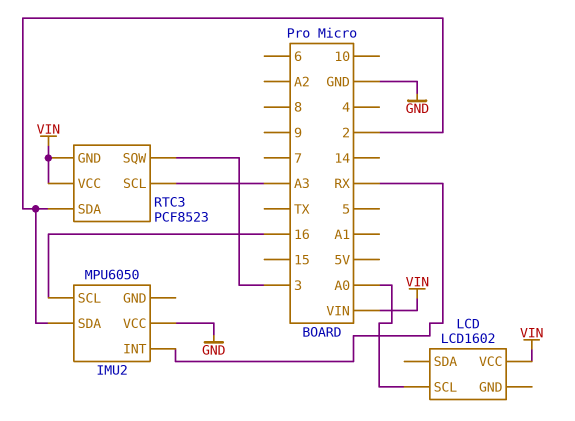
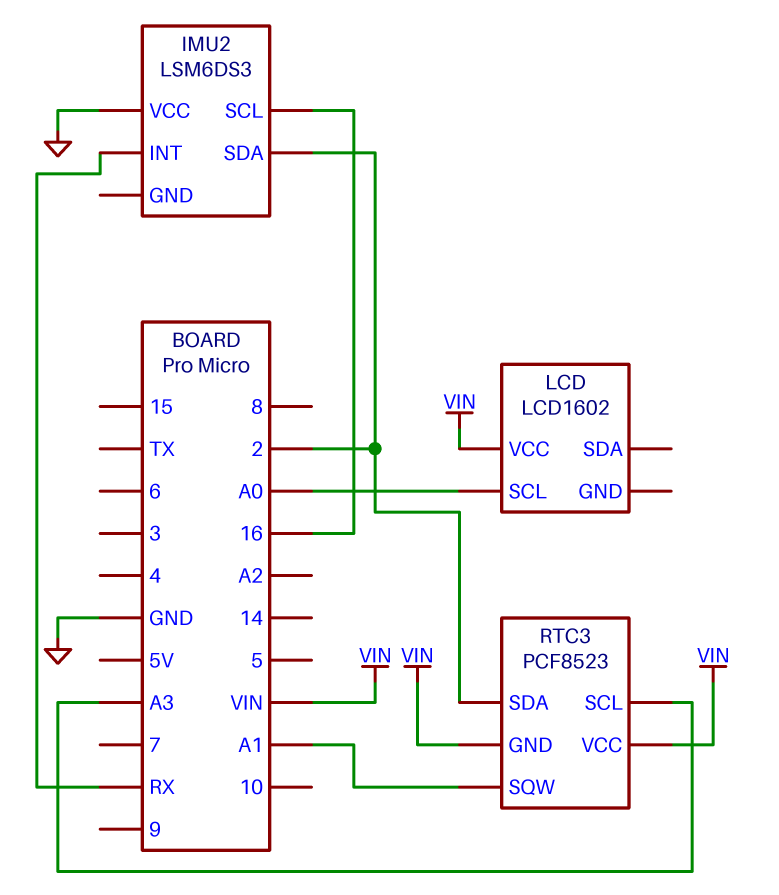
IMU2: MPU6050 -> LSM6DS3
RTC3 pin SQW: 3 -> A1

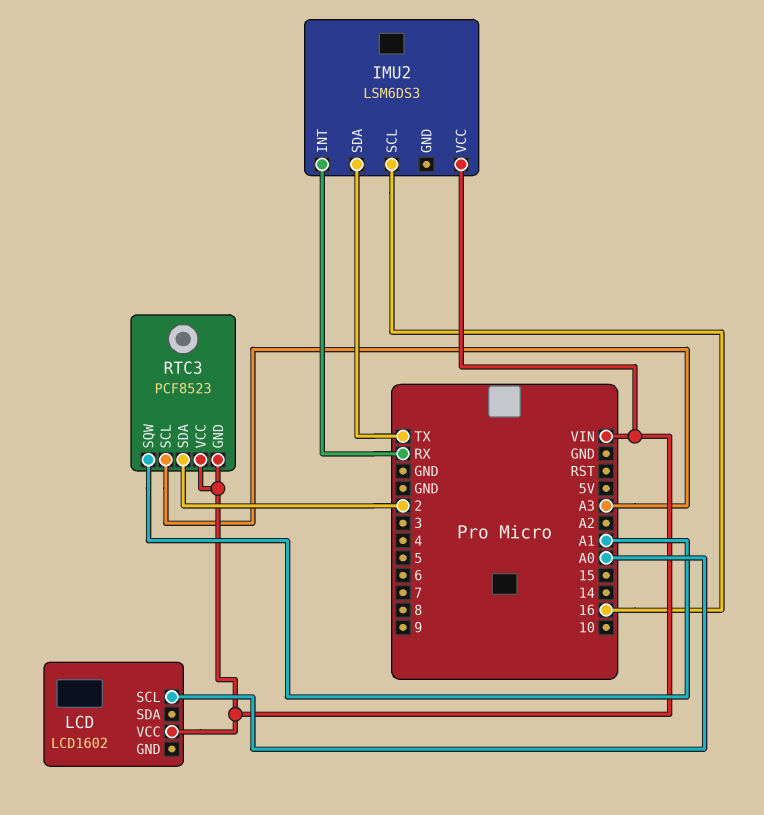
IMU2 pin SDA: 2 -> TX
IMU2 pin VCC: GND -> VIN

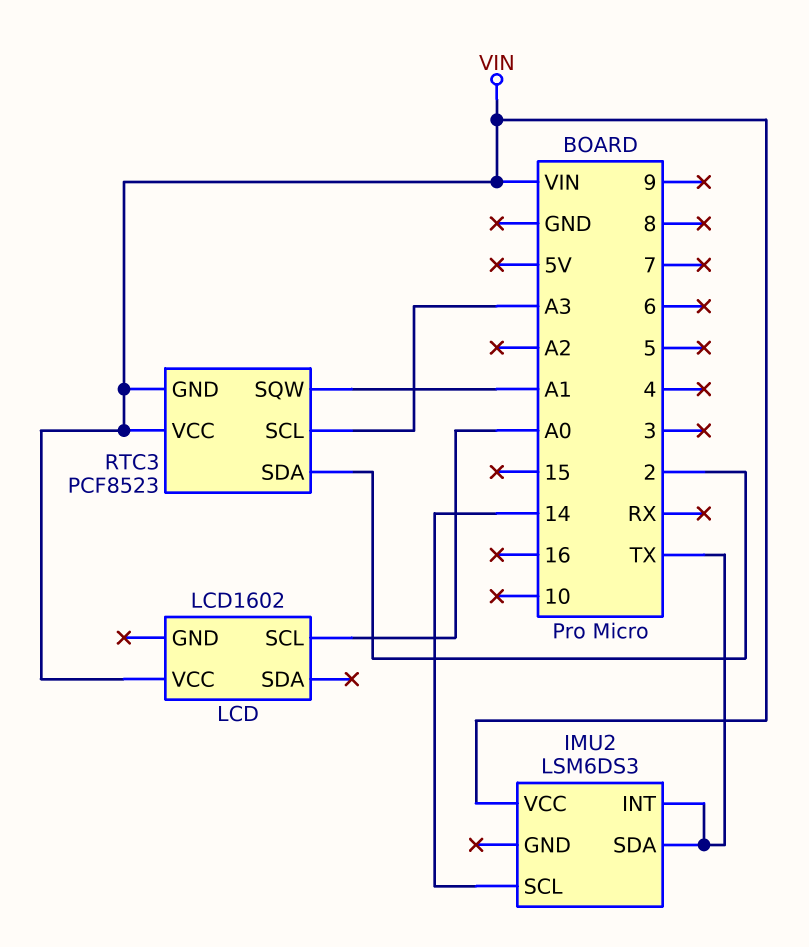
IMU2 pin INT: RX -> TX
IMU2 pin SCL: 16 -> 14

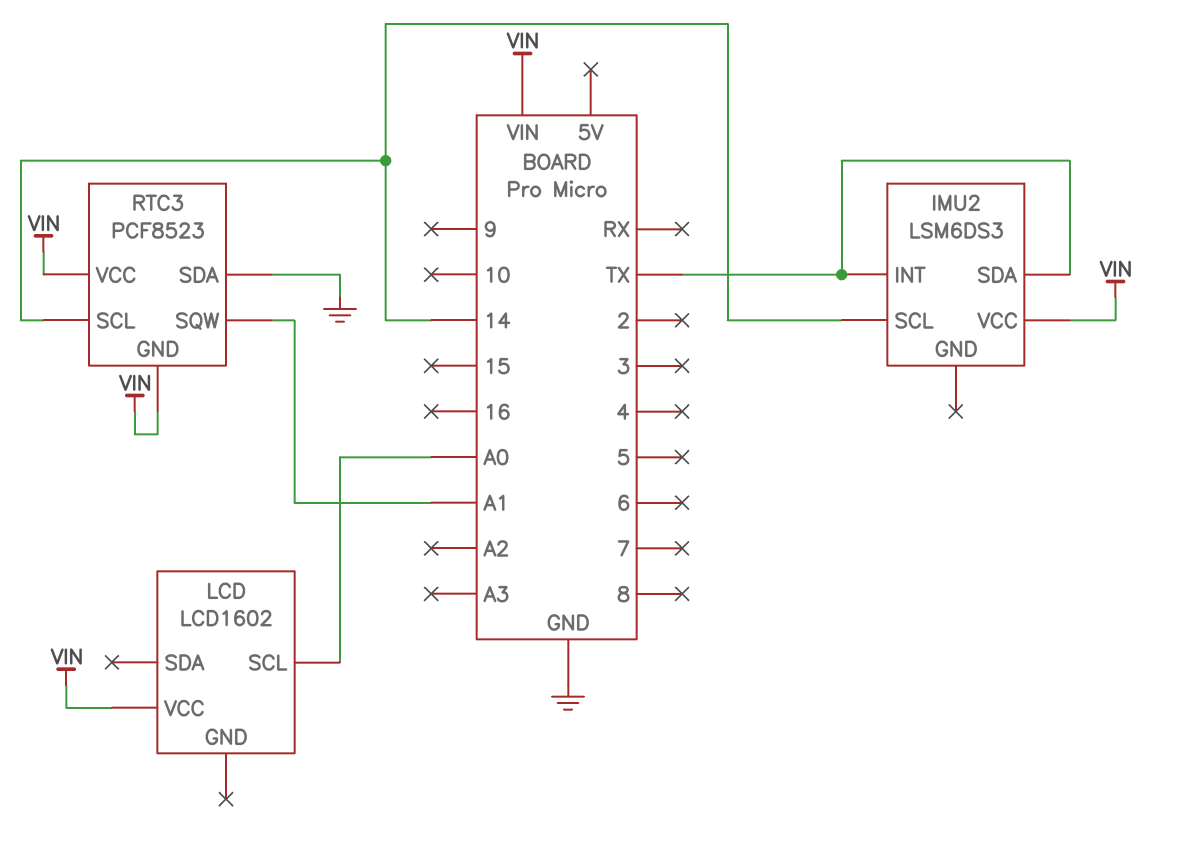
RTC3 pin SCL: A3 -> 14
RTC3 pin SDA: 2 -> GND

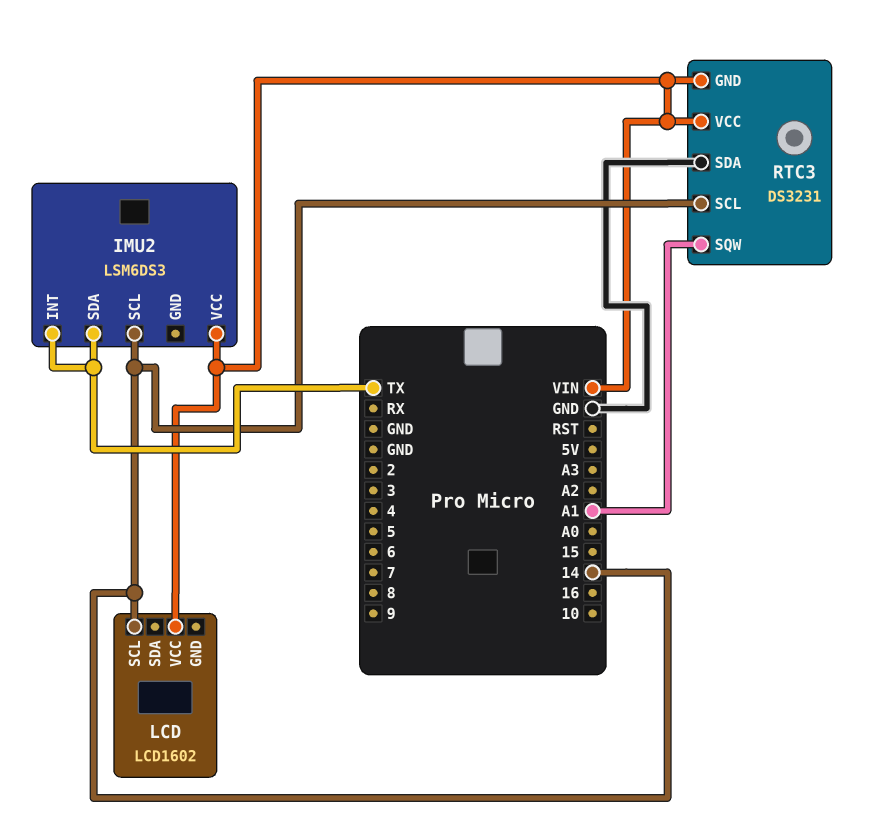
LCD pin SCL: A0 -> 14
RTC3: PCF8523 -> DS3231

